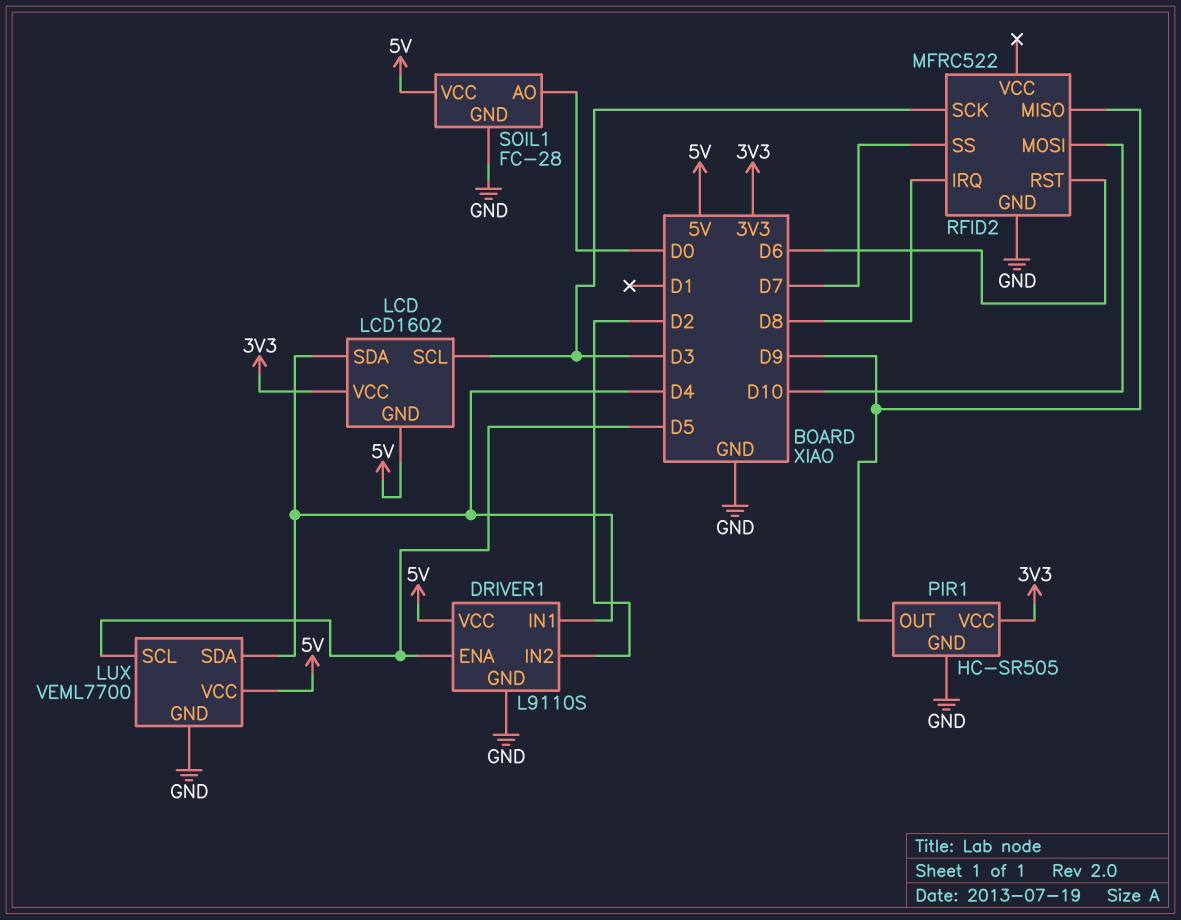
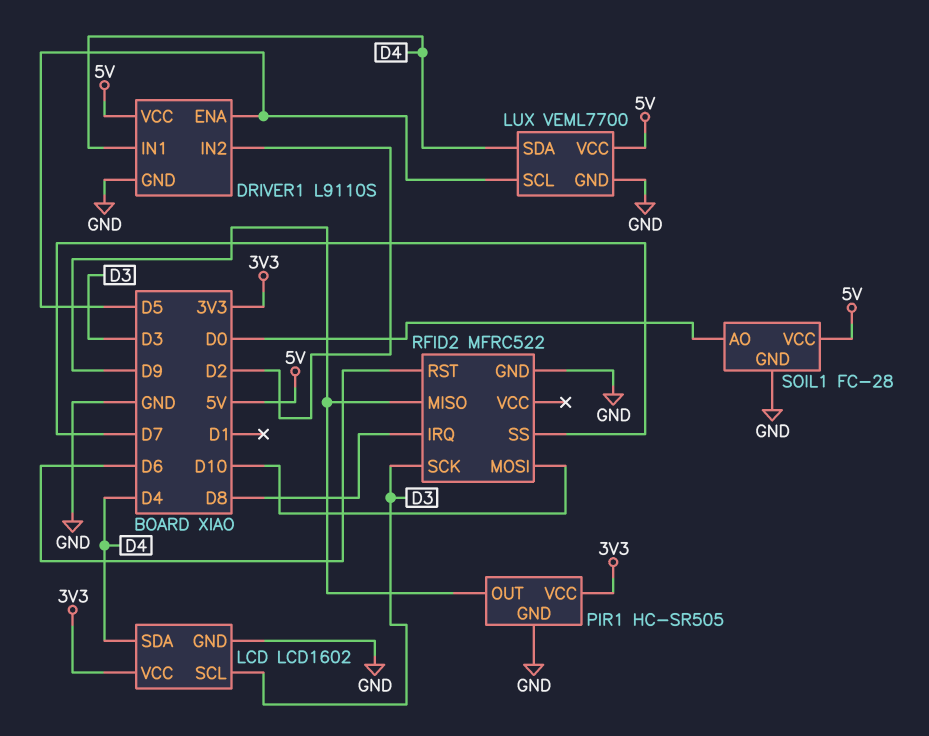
LCD pin GND: 5V -> GND

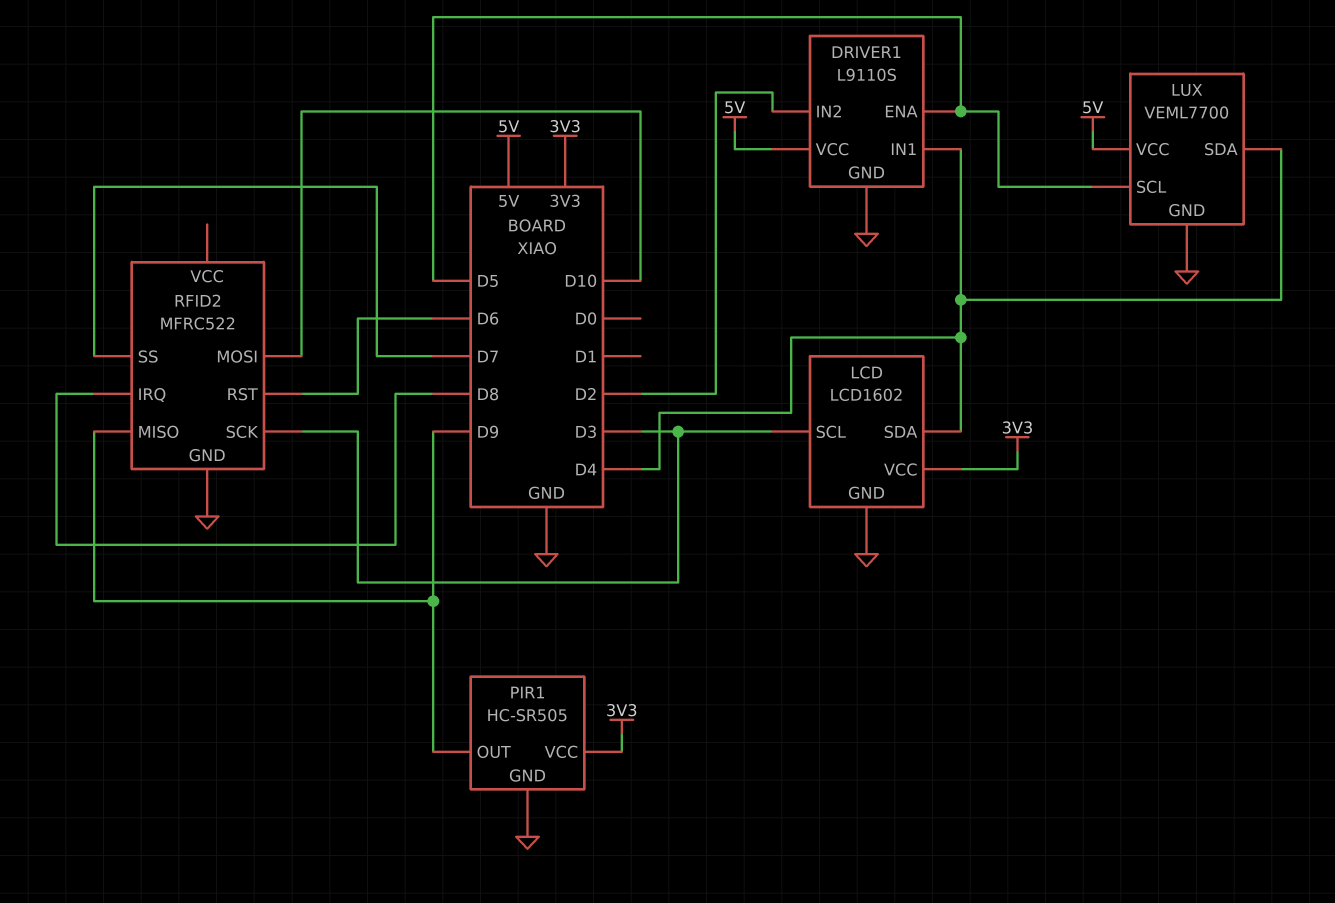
SOIL1: FC-28 -> none
SOIL1 pin AO: D0 -> none
SOIL1 pin GND: GND -> none
SOIL1 pin VCC: 5V -> none

